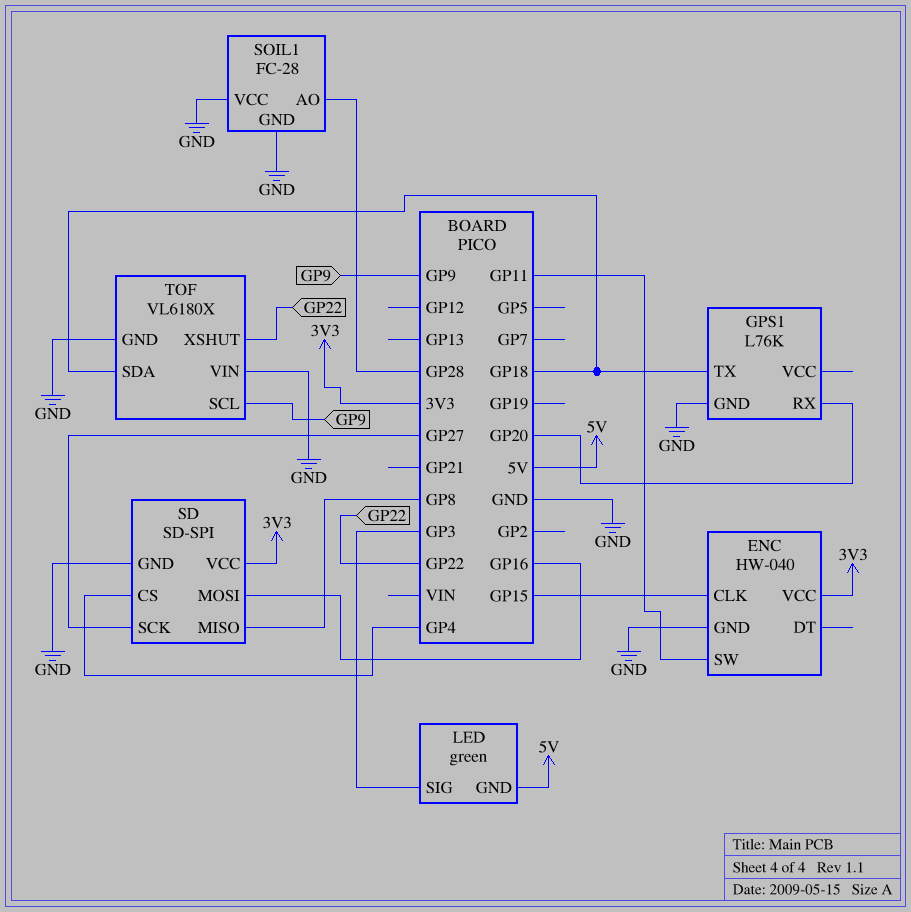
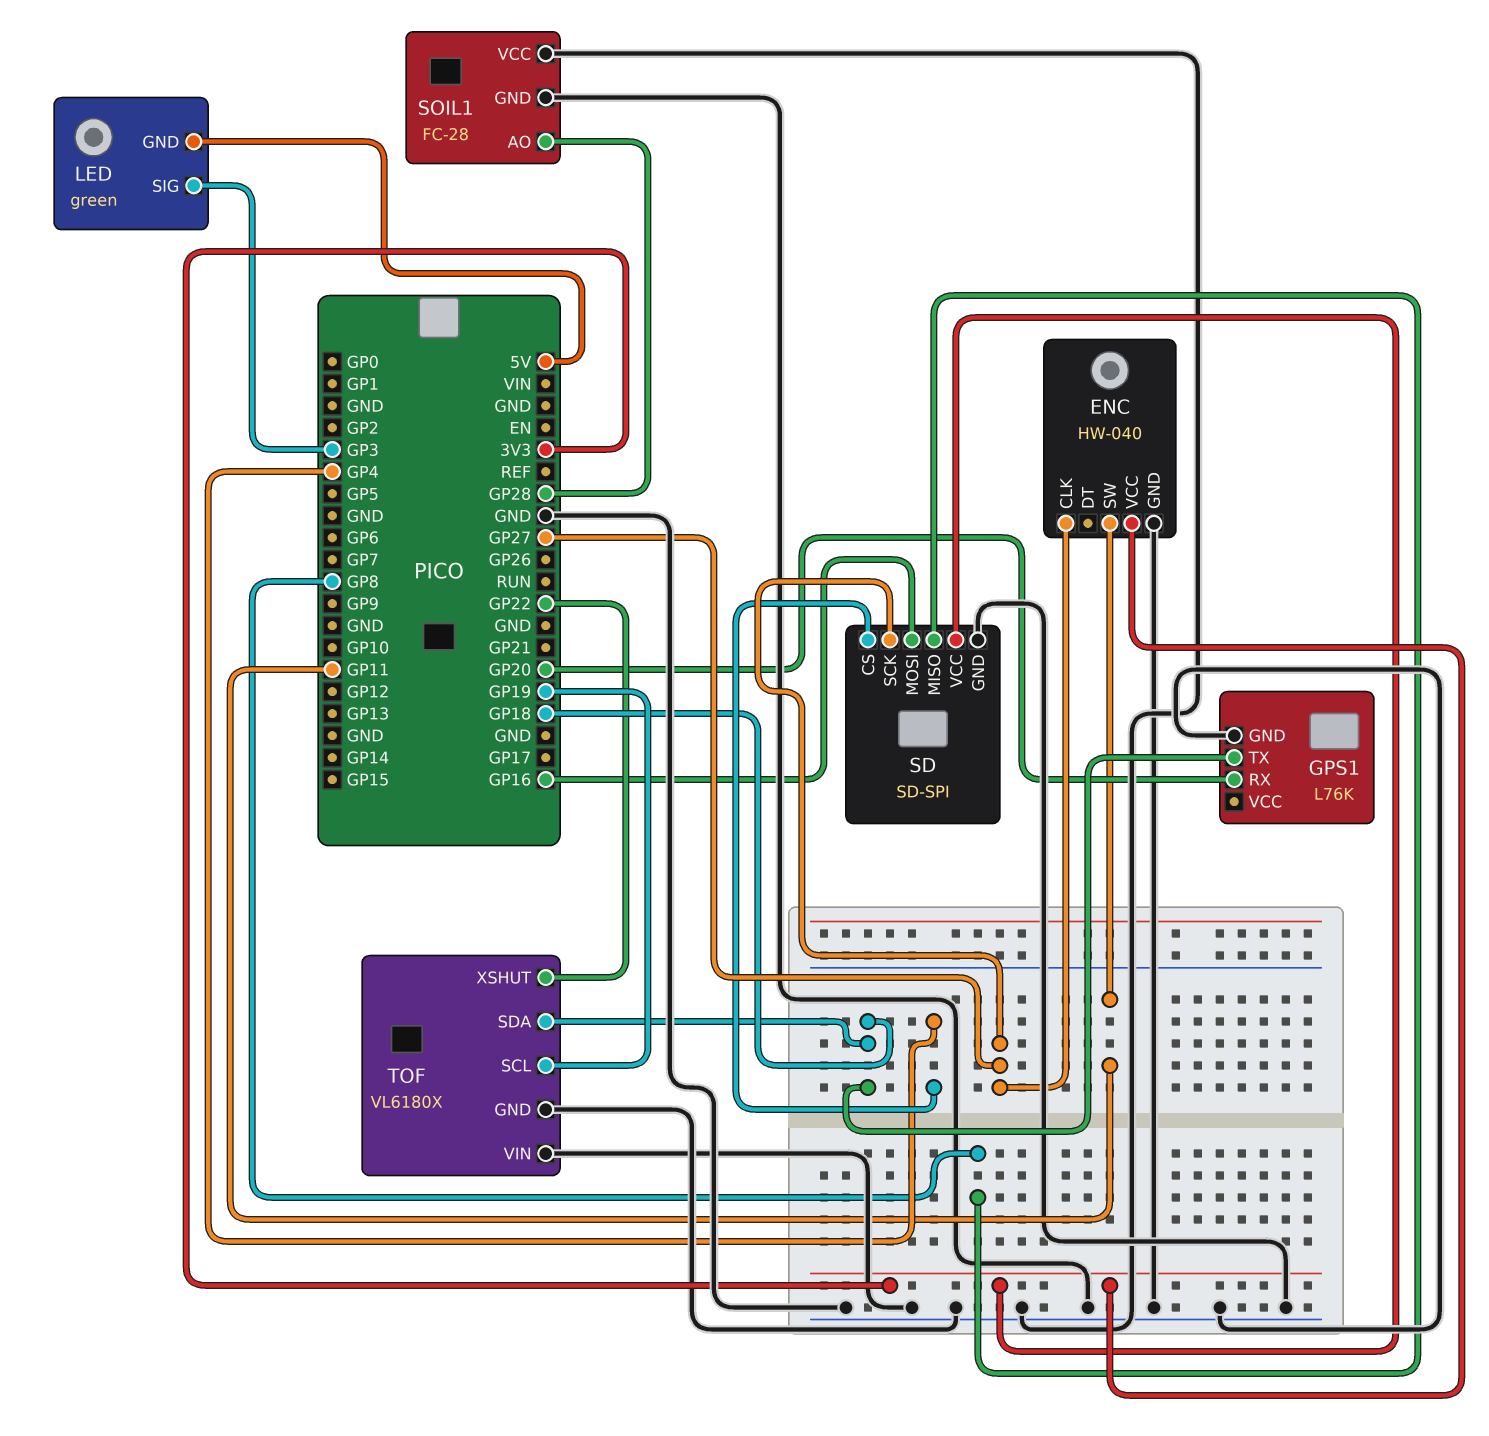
ENC pin CLK: GP15 -> GP27
TOF pin SCL: GP9 -> GP19

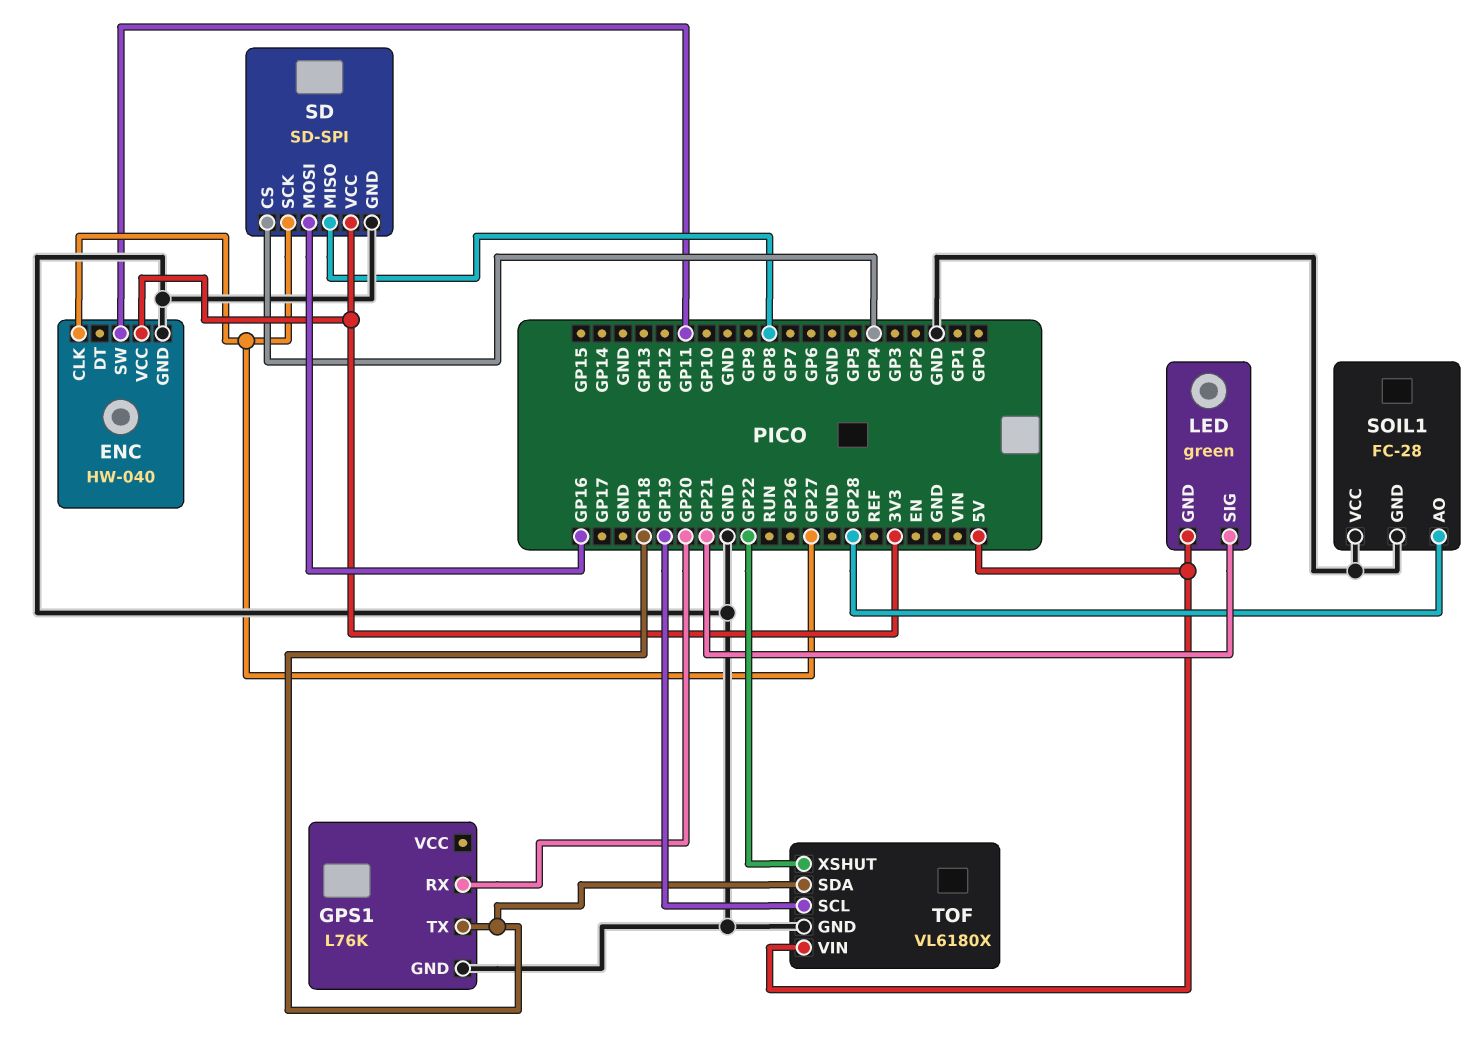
LED pin SIG: GP3 -> GP21
TOF pin VIN: GND -> 5V

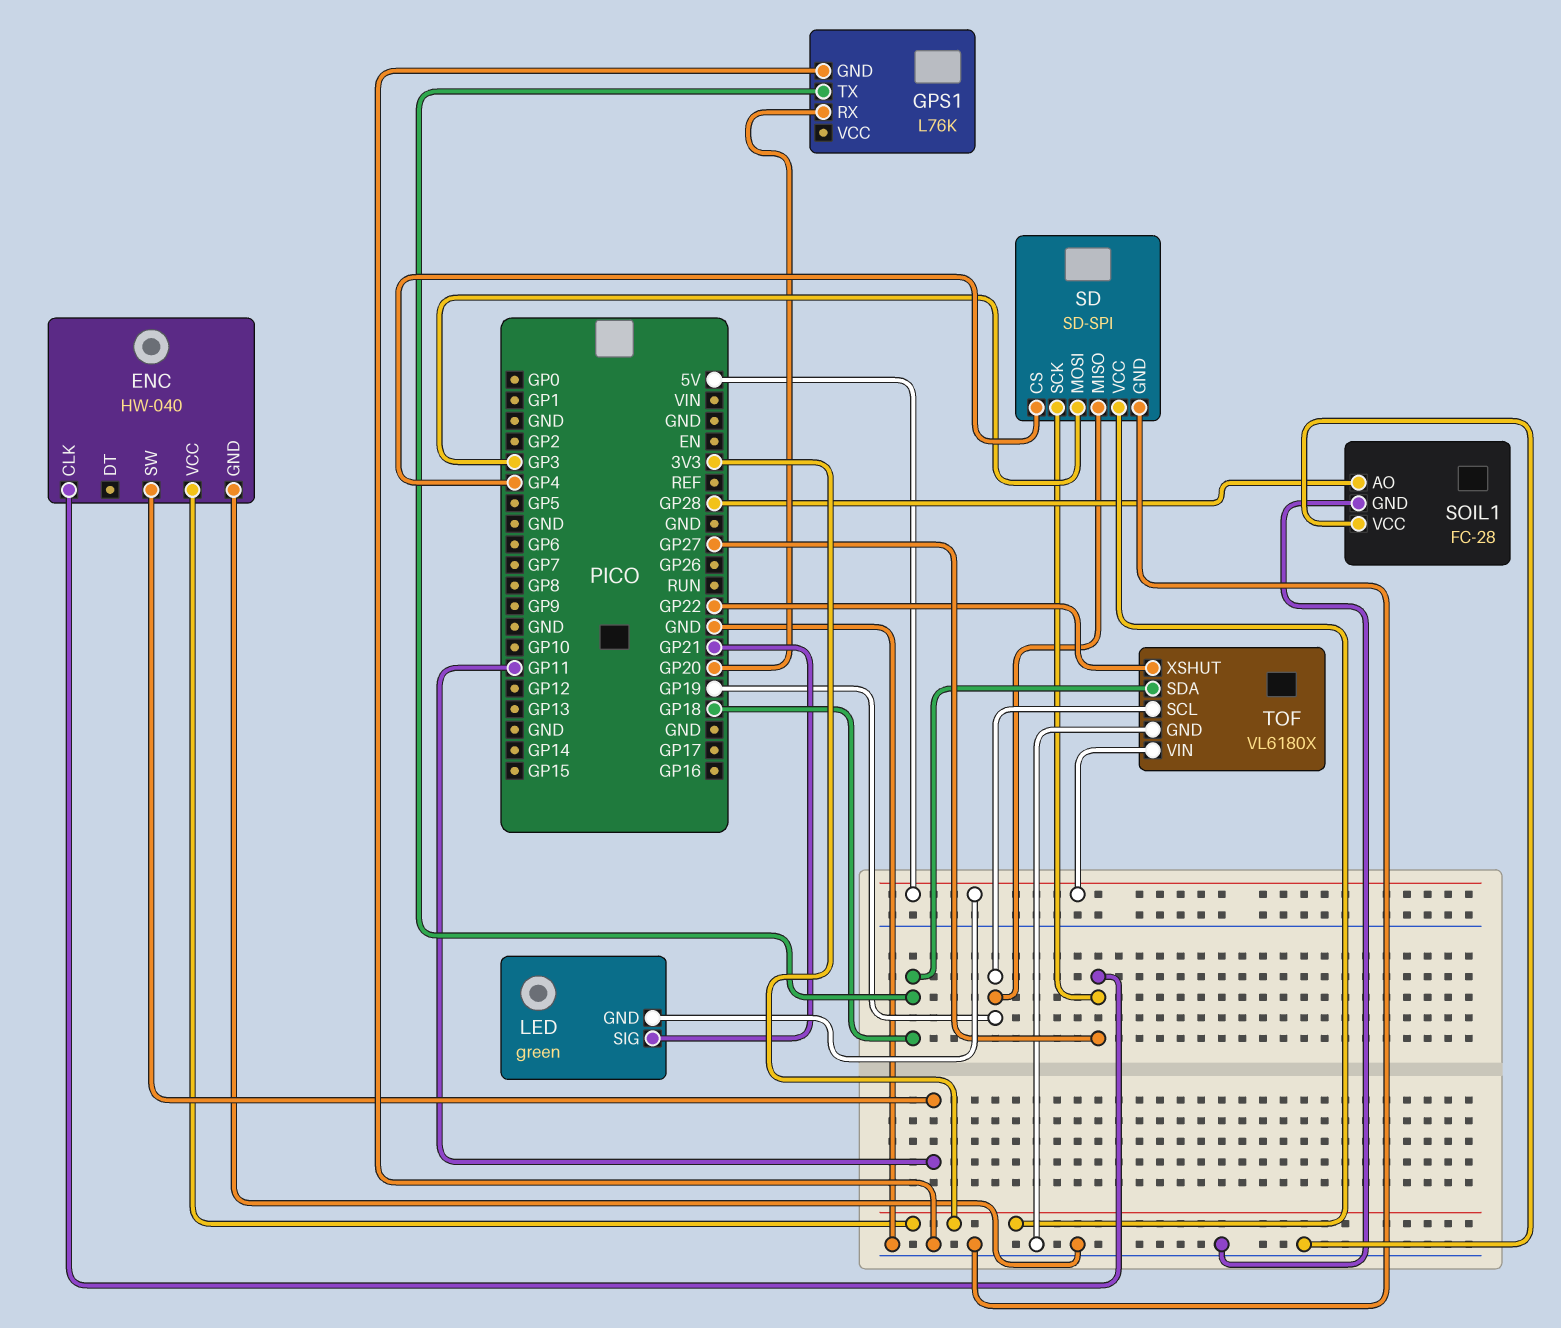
SD pin MISO: GP8 -> GP19
SD pin MOSI: GP16 -> GP3

